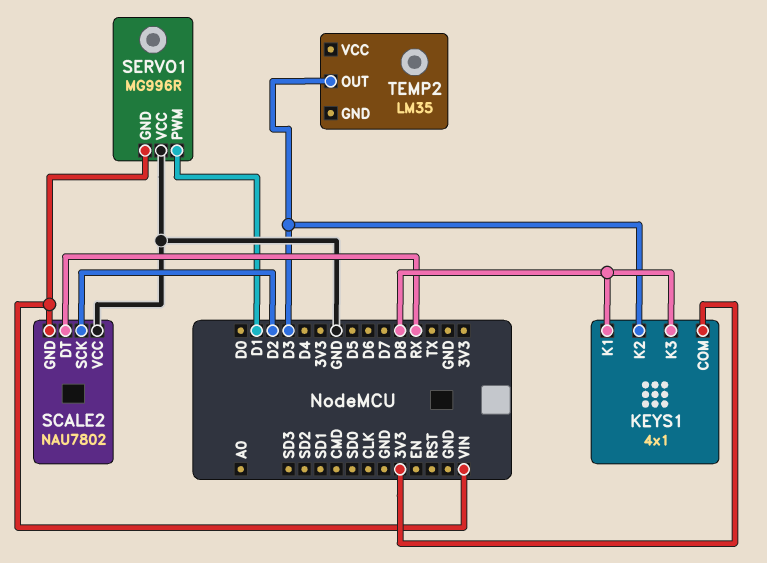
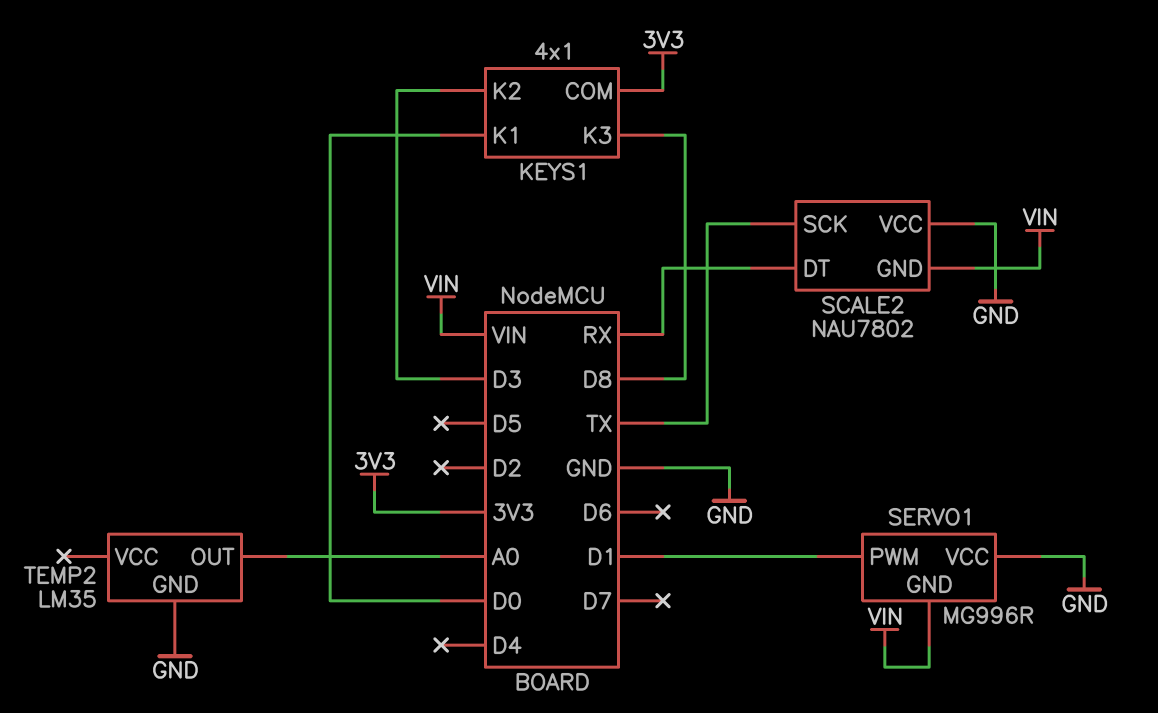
KEYS1 pin K1: D8 -> D0
SCALE2 pin SCK: D2 -> TX
TEMP2 pin GND: none -> GND
TEMP2 pin OUT: D3 -> A0

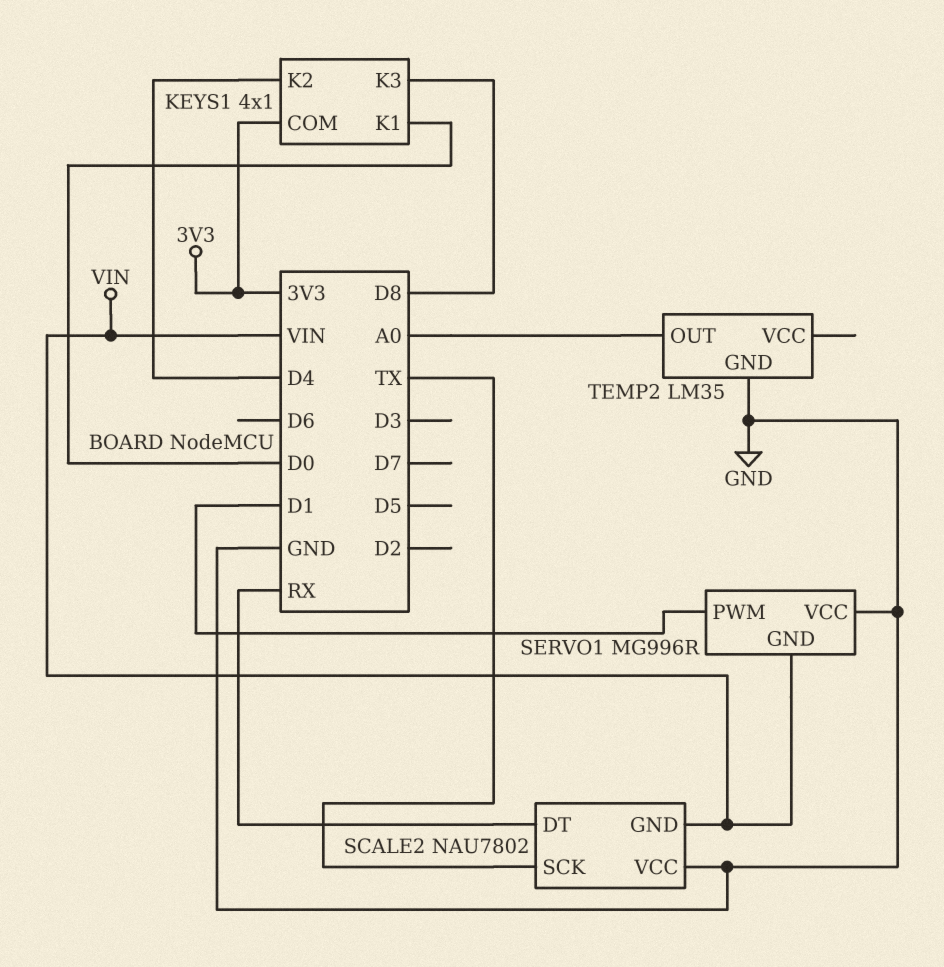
KEYS1 pin K2: D3 -> D4

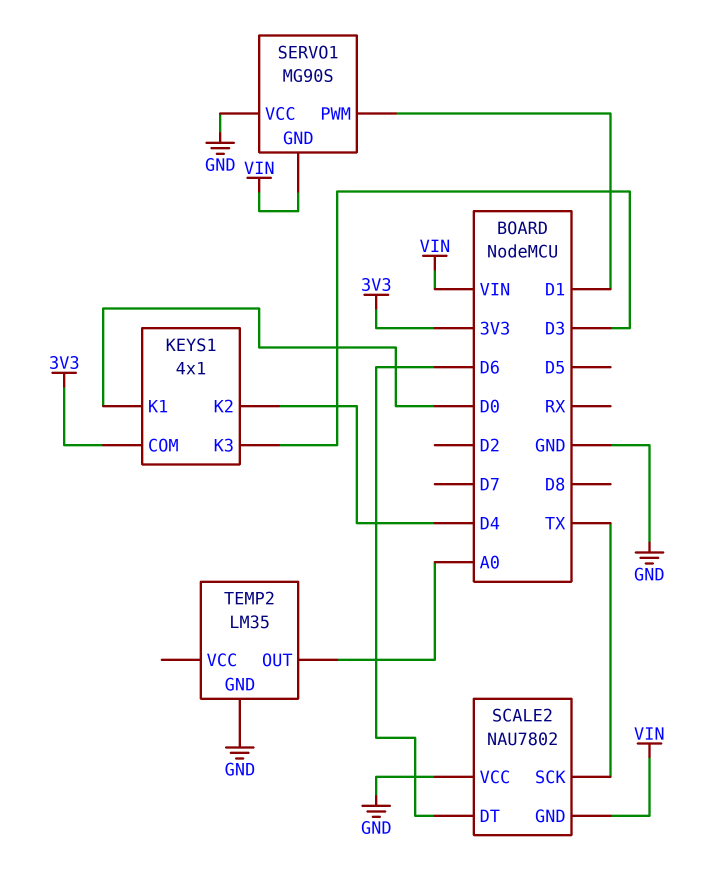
KEYS1 pin K3: D8 -> D3
SCALE2 pin DT: RX -> D6
SERVO1: MG996R -> MG90S

